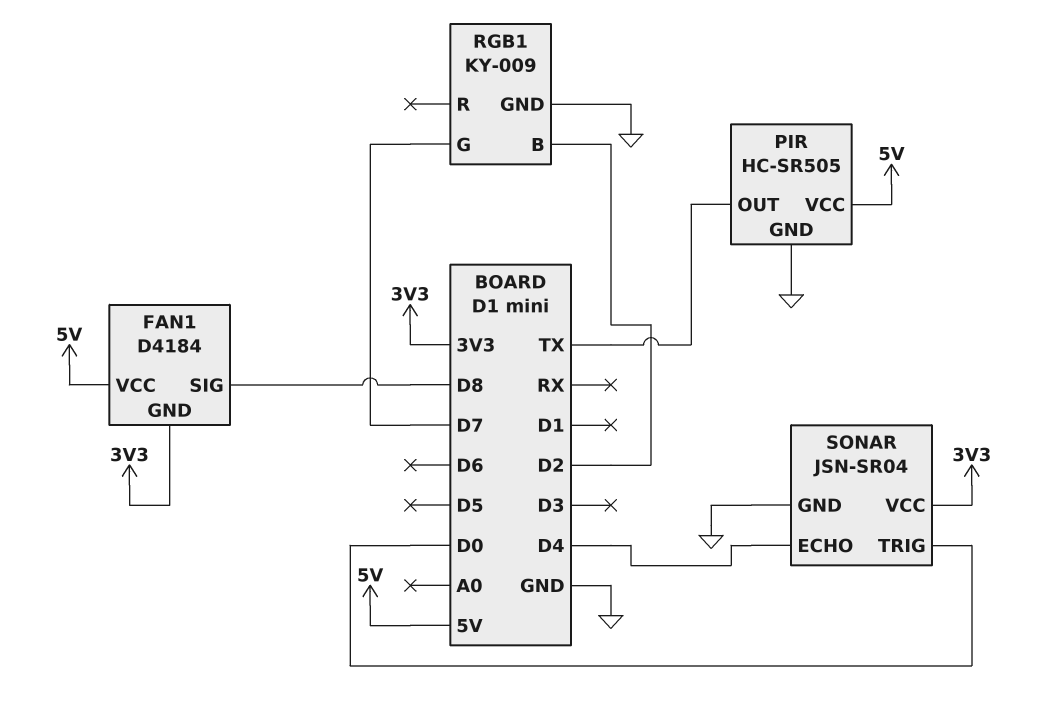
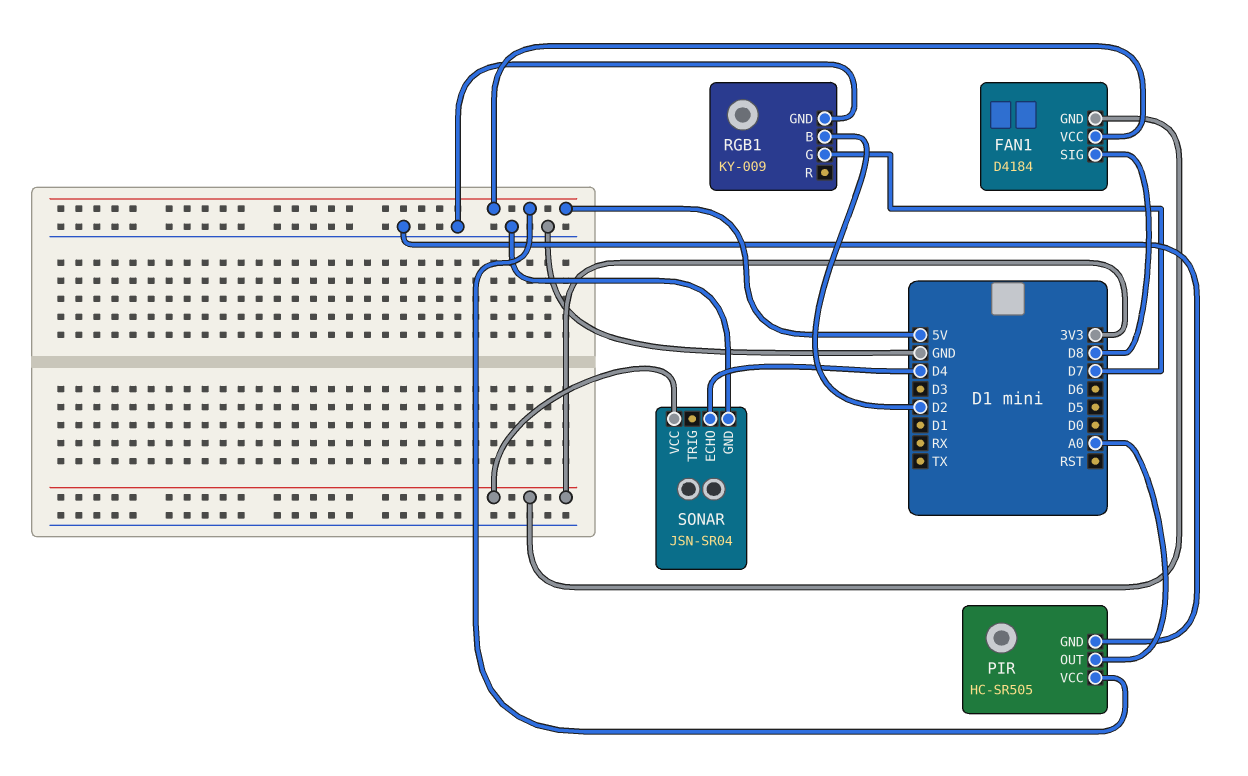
PIR pin OUT: TX -> A0
SONAR pin TRIG: D0 -> none

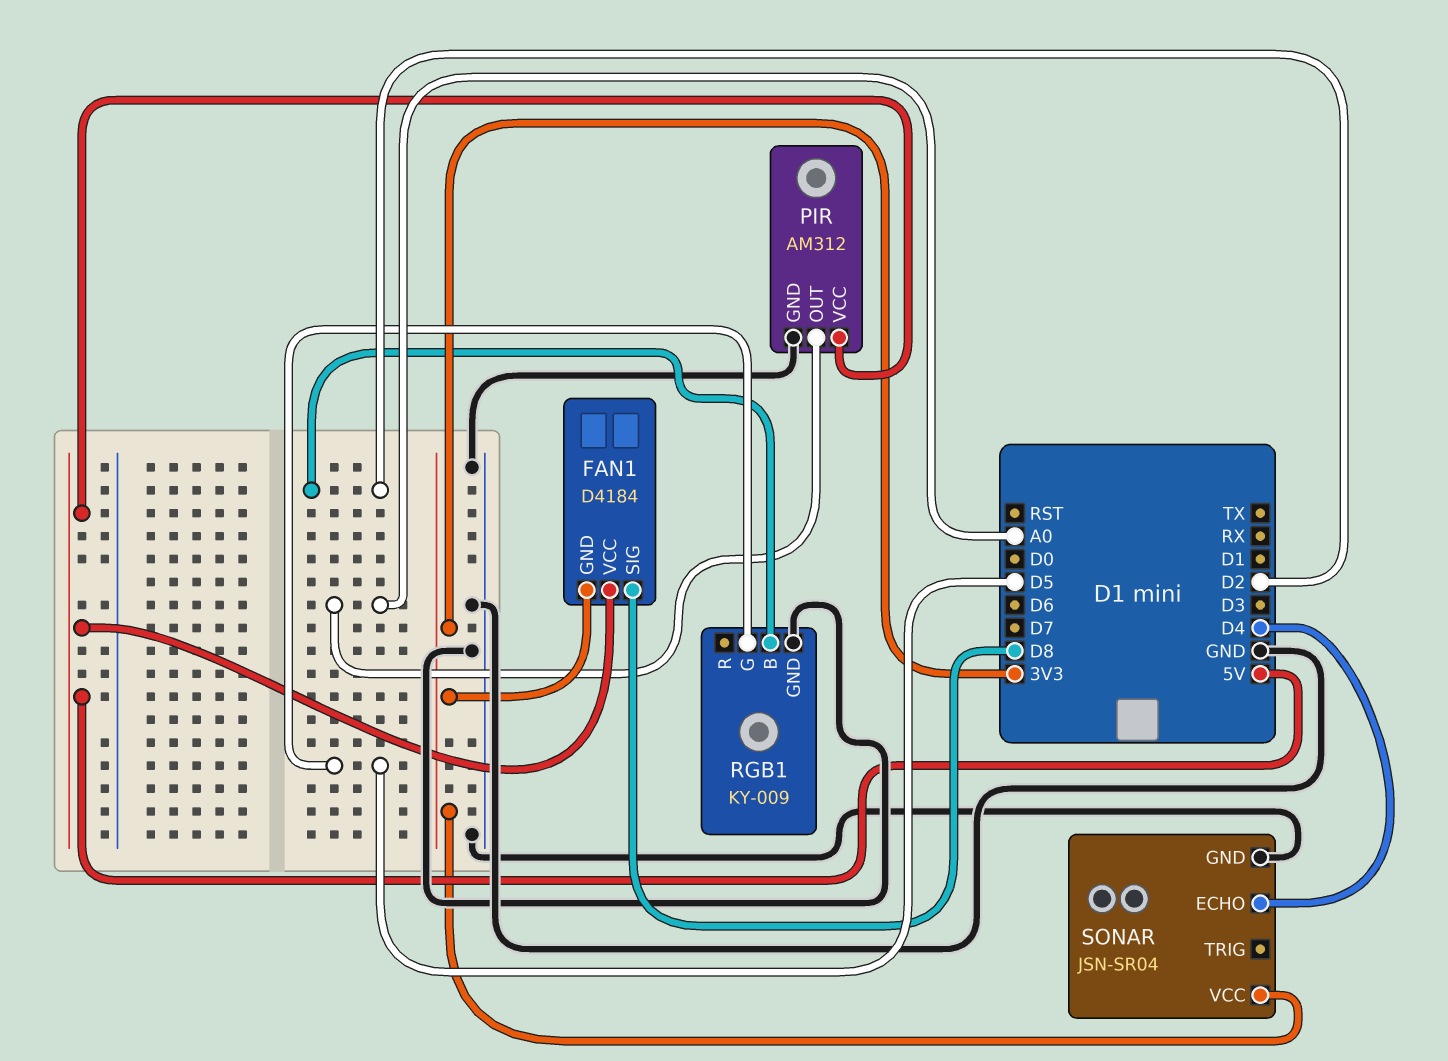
PIR: HC-SR505 -> AM312
RGB1 pin G: D7 -> D5

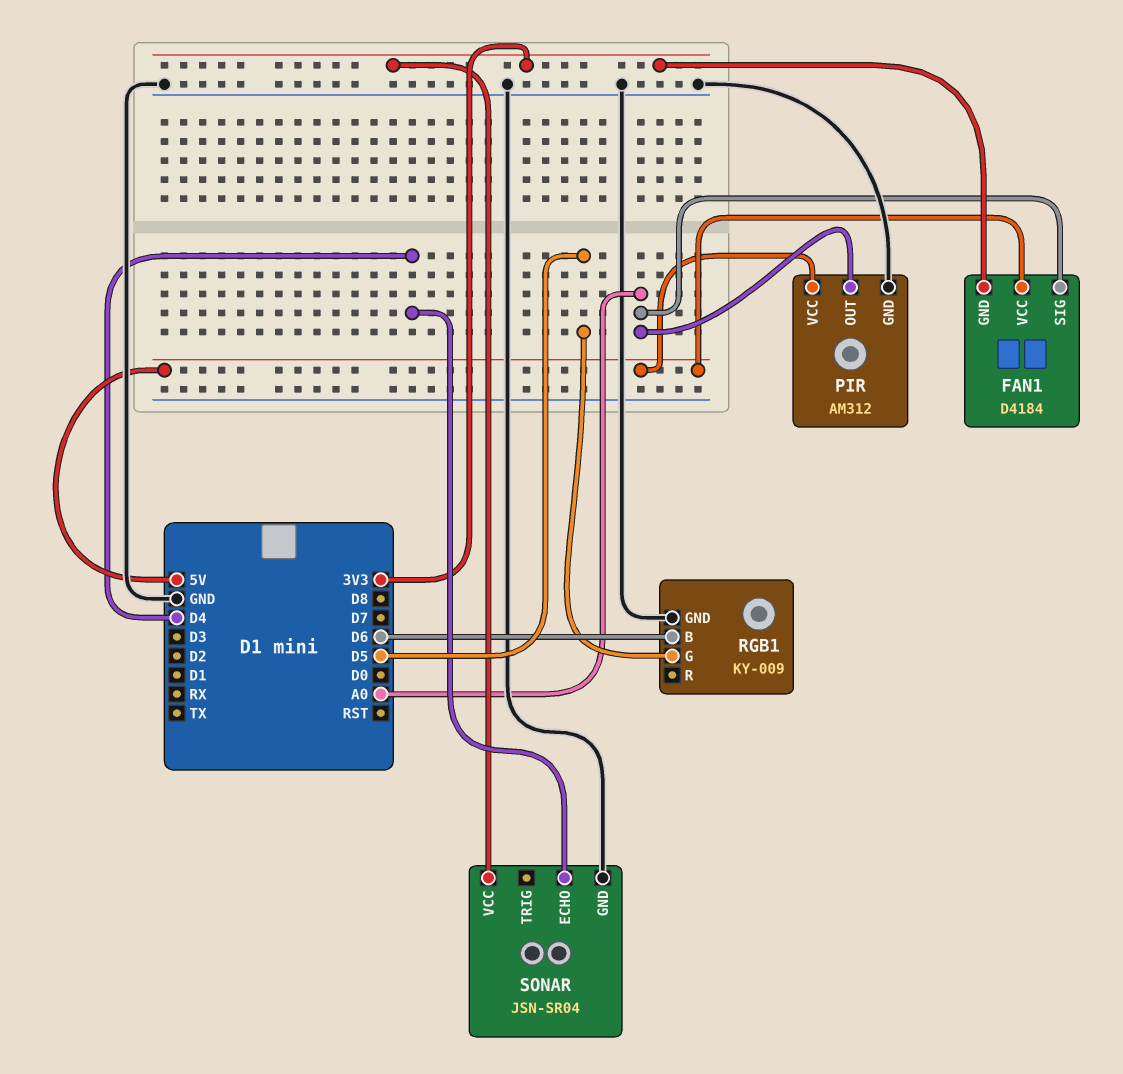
FAN1 pin SIG: D8 -> A0
RGB1 pin B: D2 -> D6

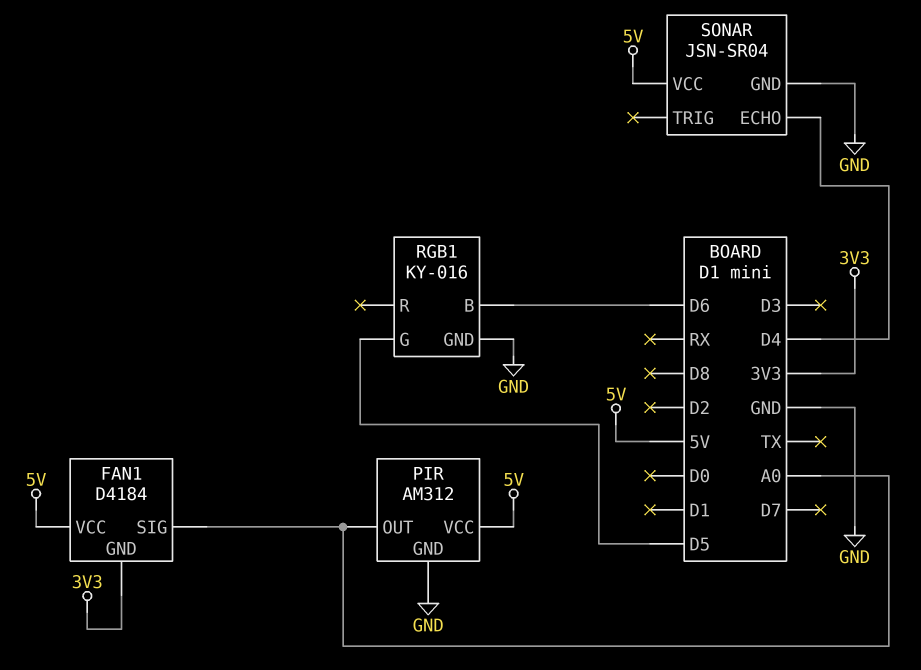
RGB1: KY-009 -> KY-016
SONAR pin VCC: 3V3 -> 5V

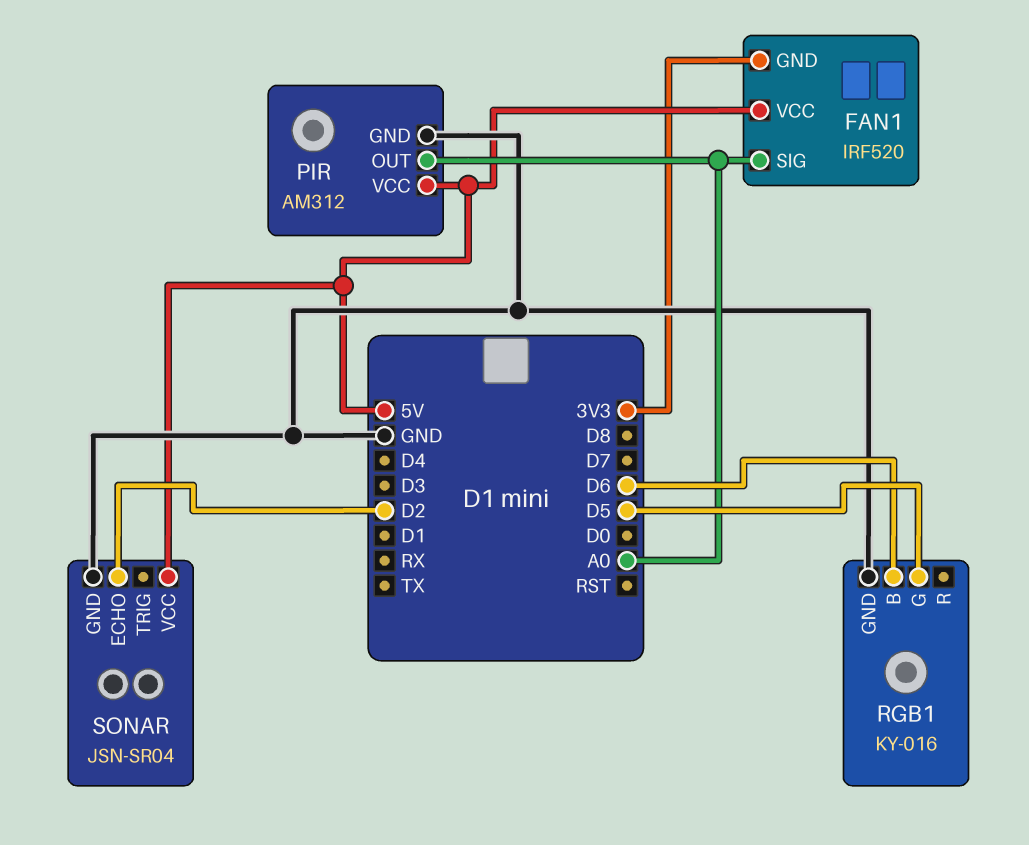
FAN1: D4184 -> IRF520
SONAR pin ECHO: D4 -> D2

